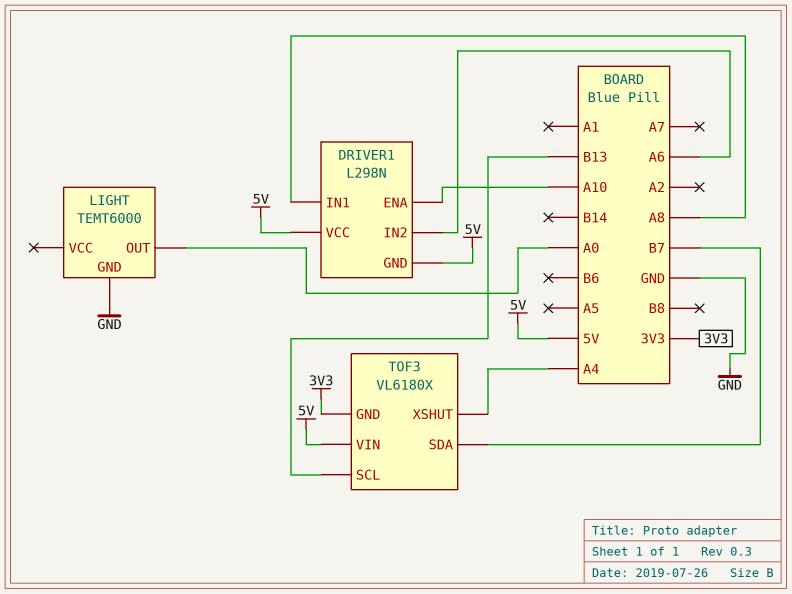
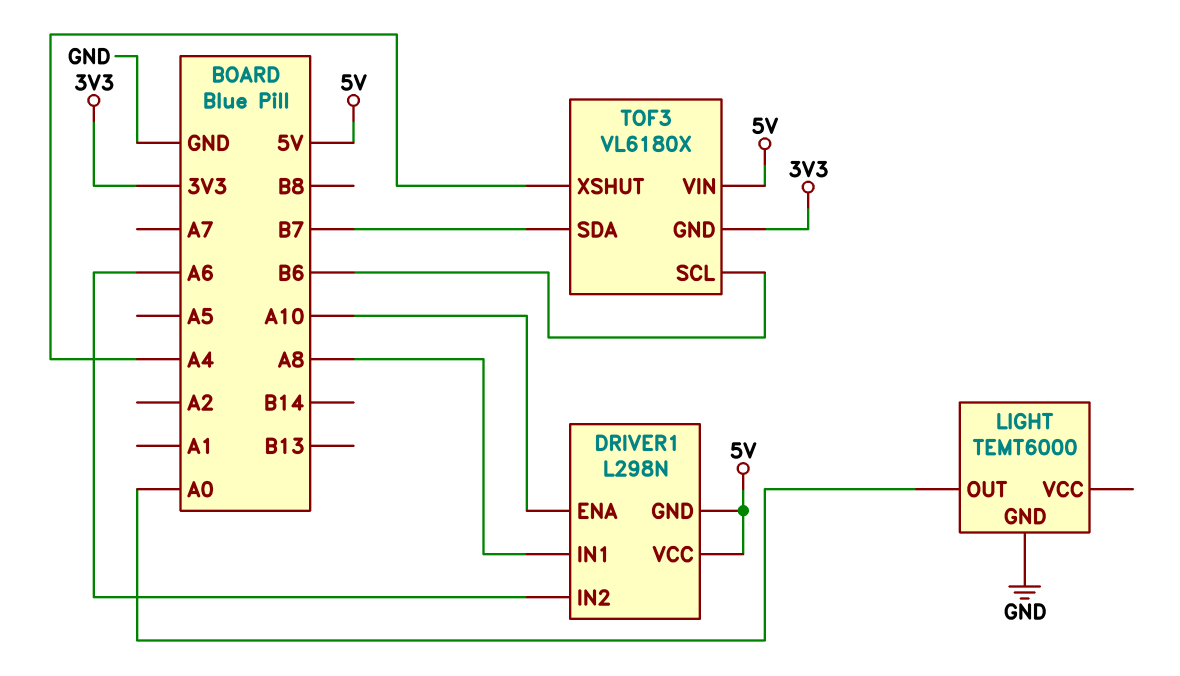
TOF3 pin SCL: B13 -> B6

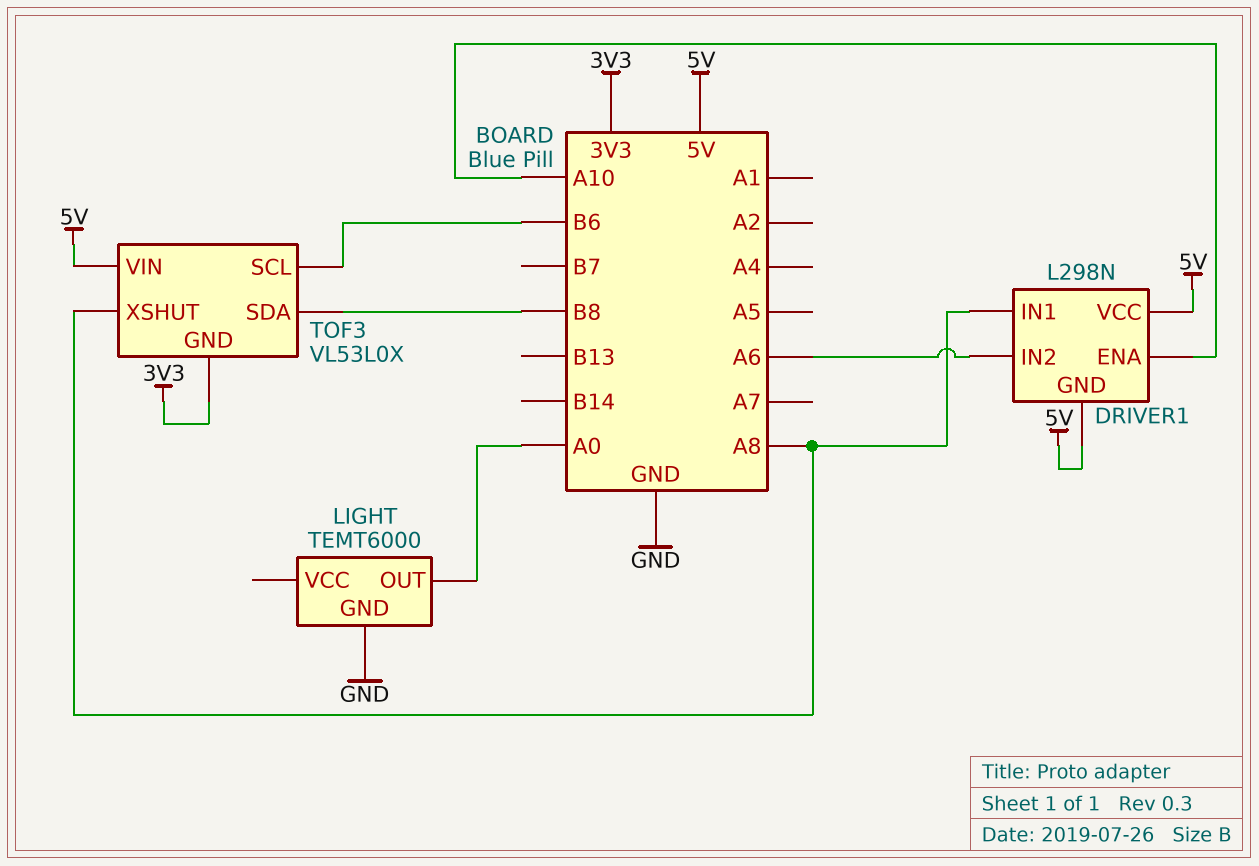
TOF3: VL6180X -> VL53L0X
TOF3 pin SDA: B7 -> B8
TOF3 pin XSHUT: A4 -> A8

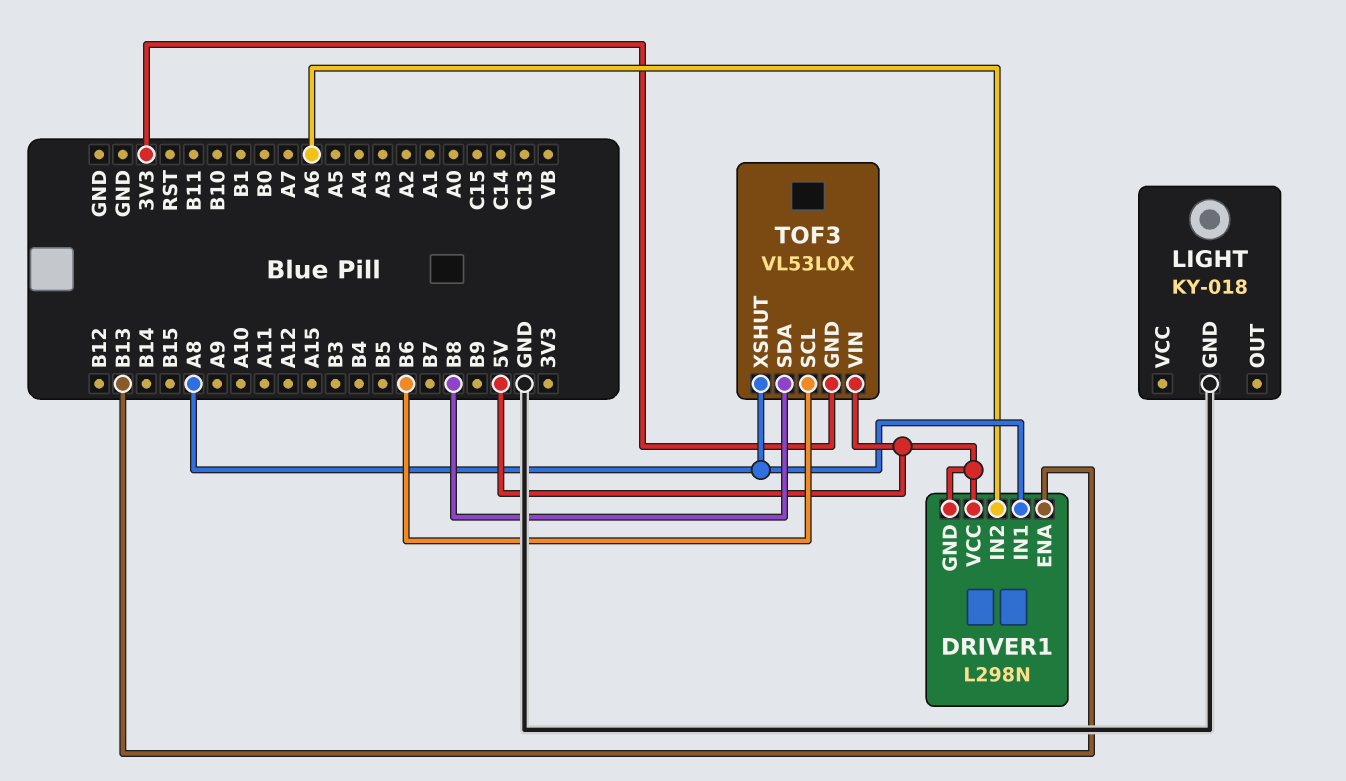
DRIVER1 pin ENA: A10 -> B13
LIGHT: TEMT6000 -> KY-018
LIGHT pin OUT: A0 -> none

